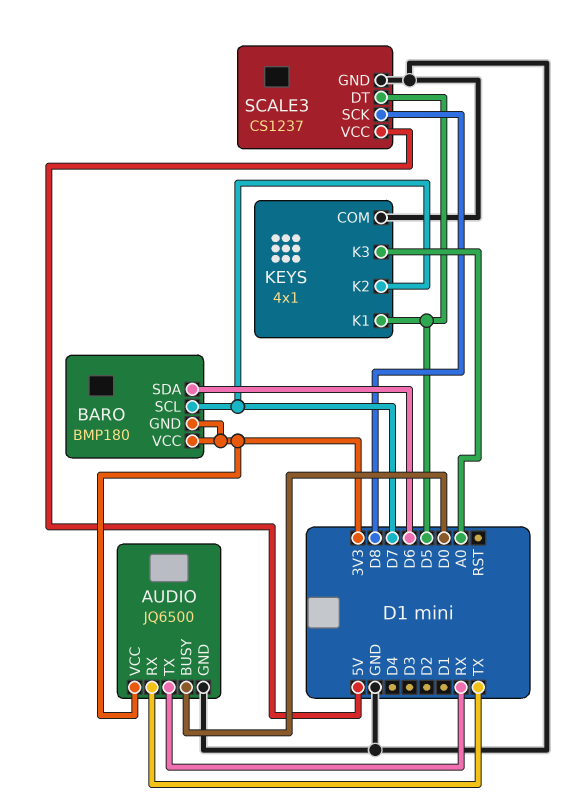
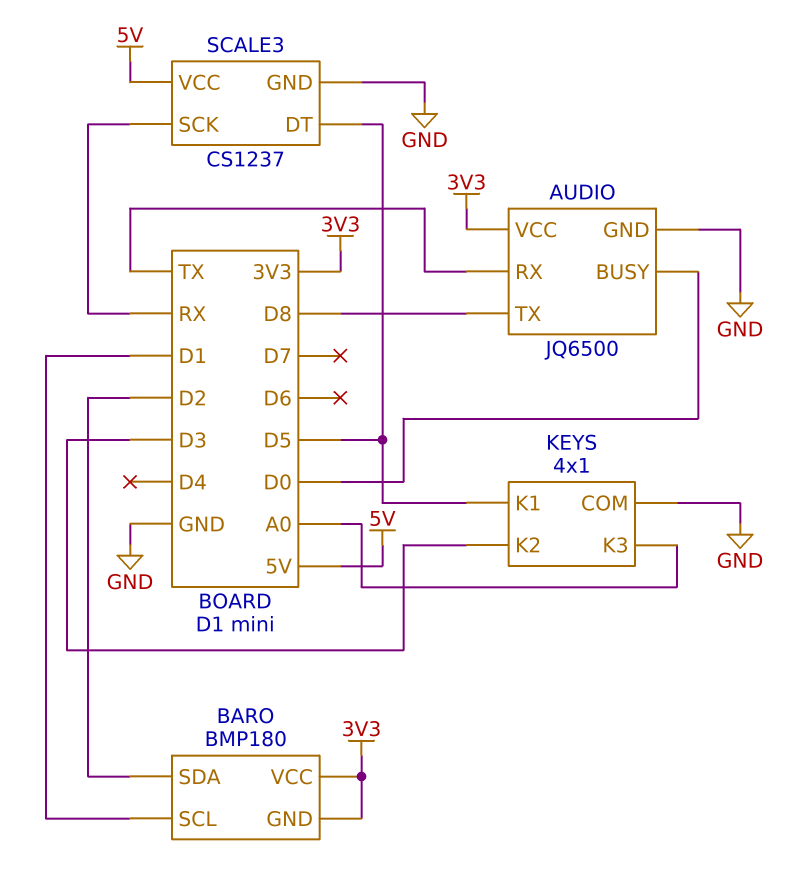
AUDIO pin TX: RX -> D8
BARO pin SCL: D7 -> D1
BARO pin SDA: D6 -> D2
KEYS pin K2: D7 -> D3
SCALE3 pin SCK: D8 -> RX

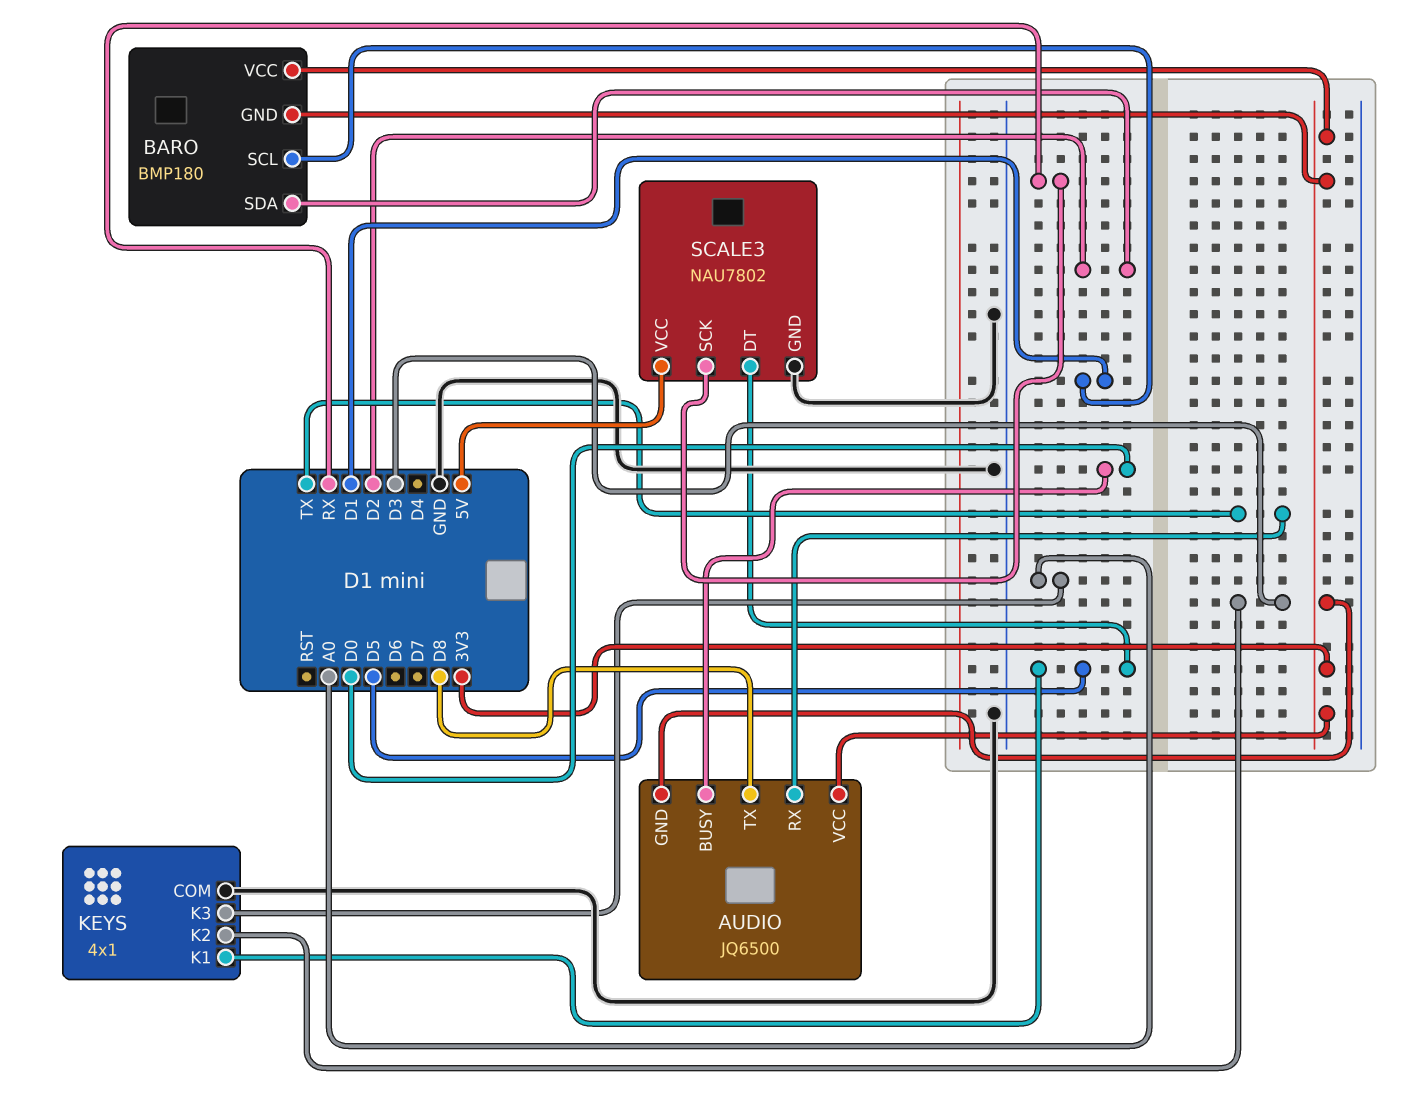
AUDIO pin GND: GND -> 3V3
SCALE3: CS1237 -> NAU7802

